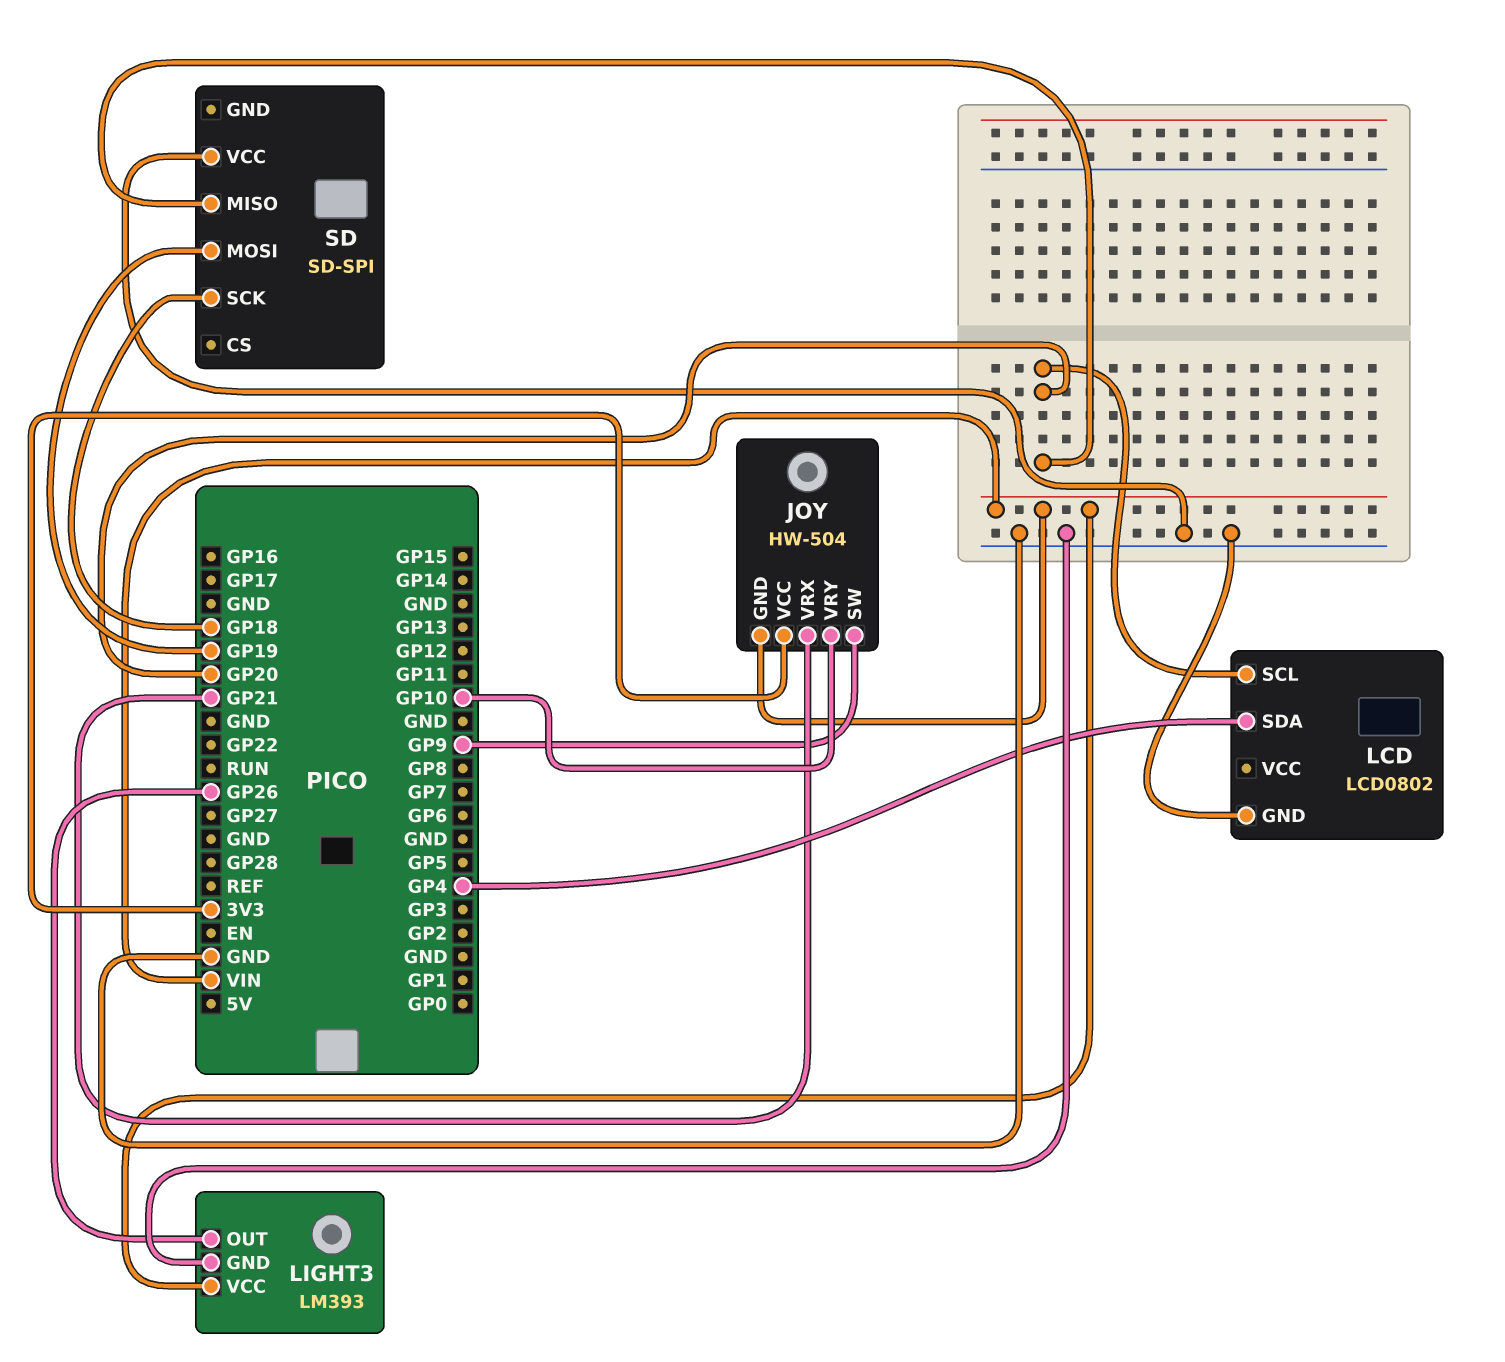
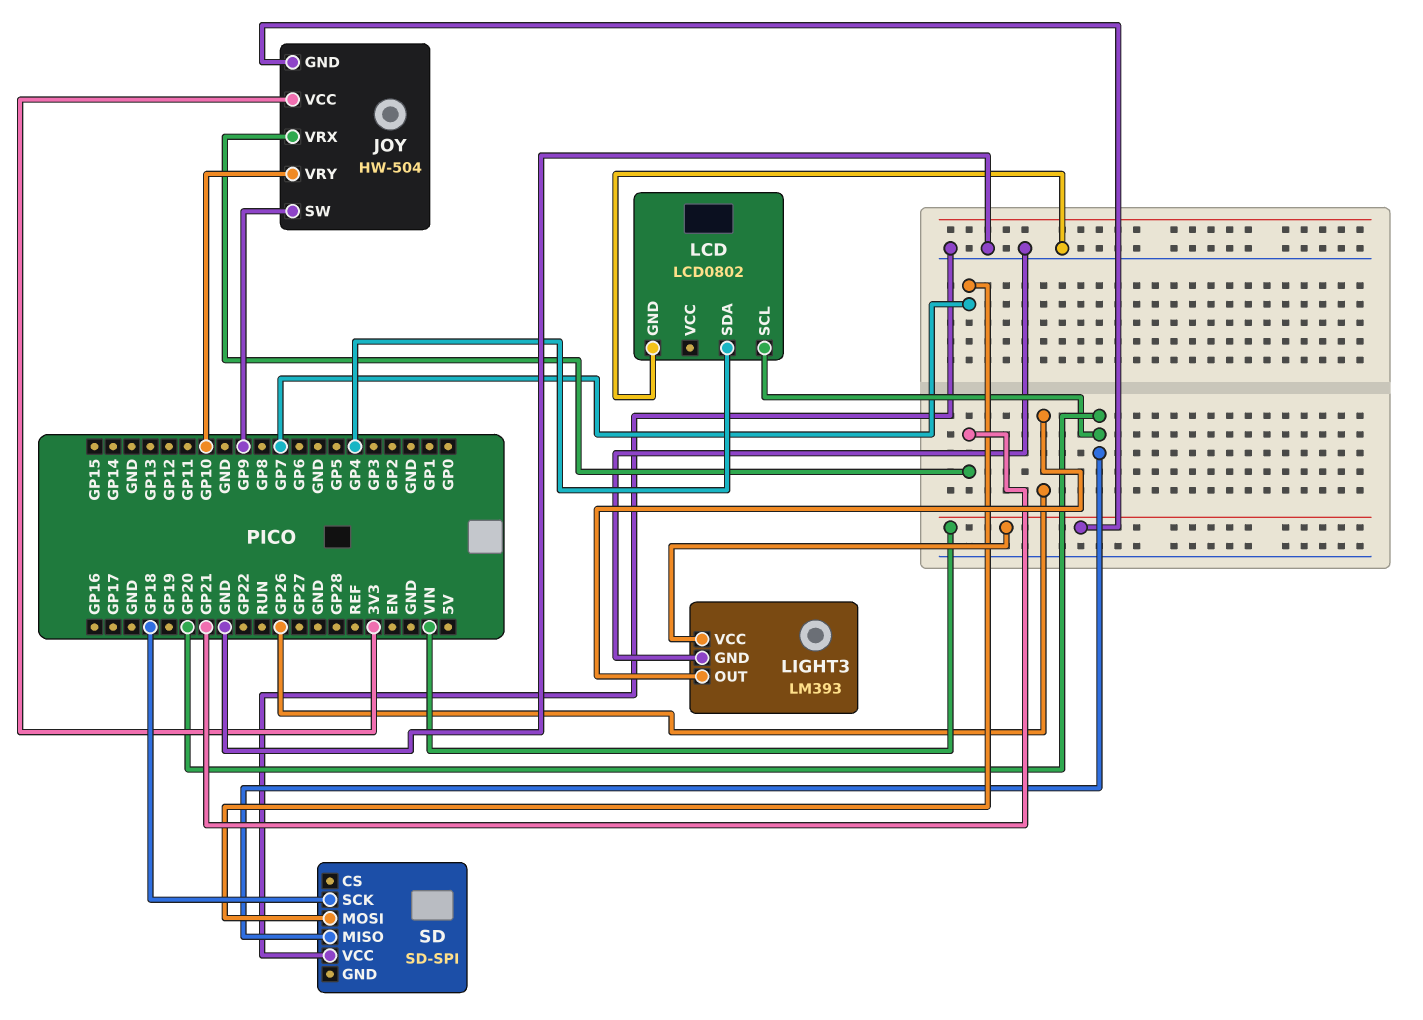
SD pin MOSI: GP19 -> GP7

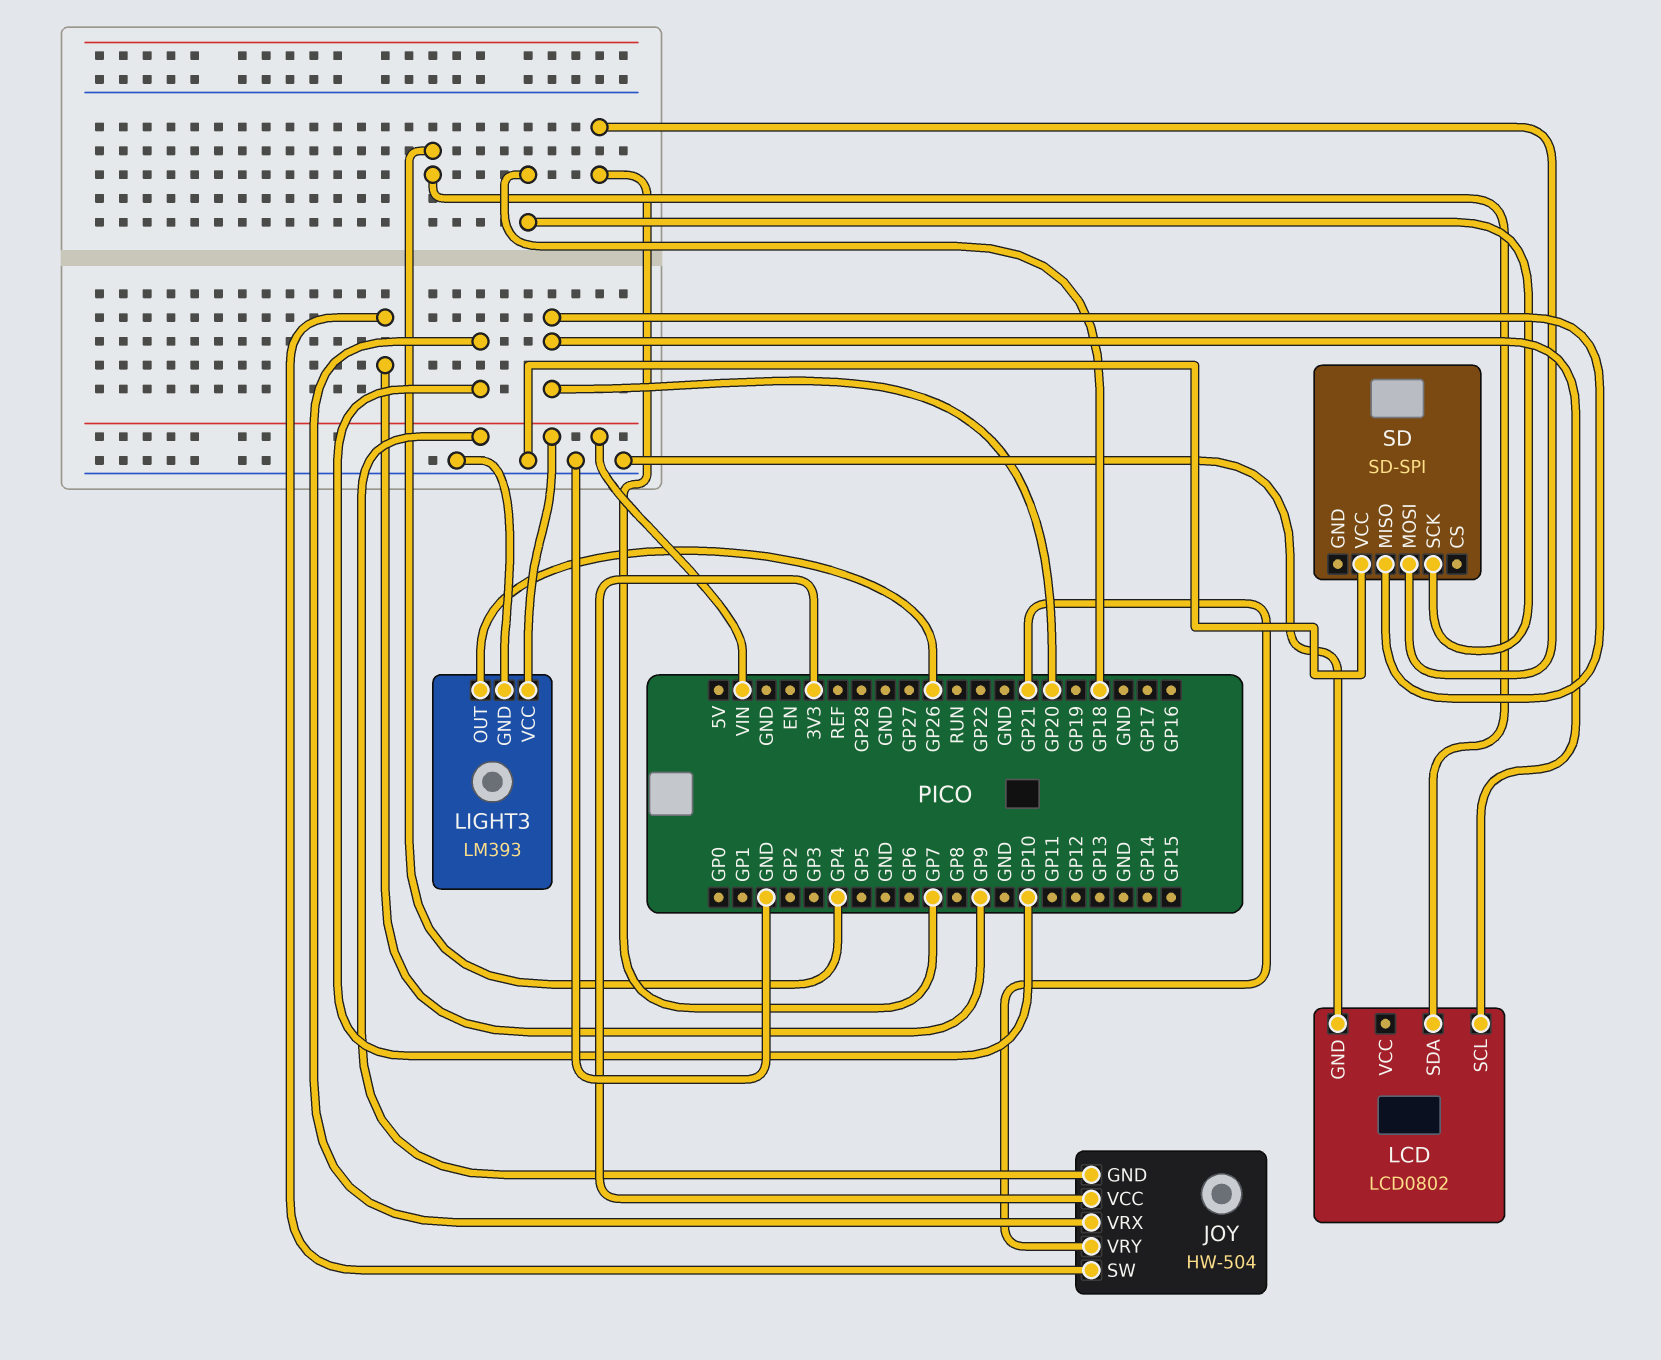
JOY pin VRX: GP21 -> GP10
JOY pin VRY: GP10 -> GP21

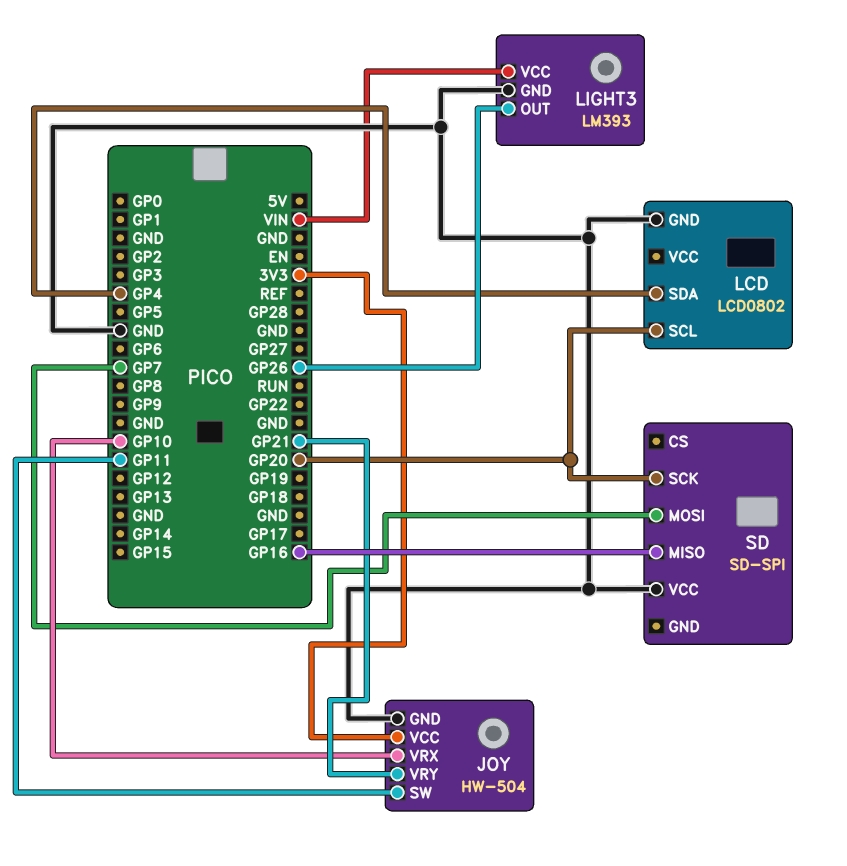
JOY pin GND: VIN -> GND
JOY pin SW: GP9 -> GP11
SD pin MISO: GP20 -> GP16
SD pin SCK: GP18 -> GP20

